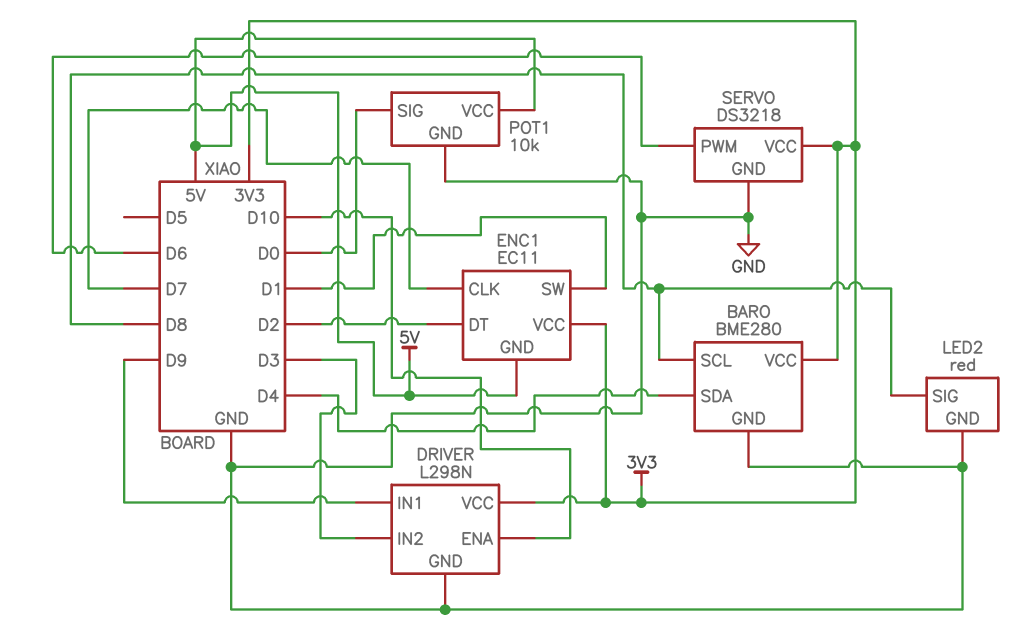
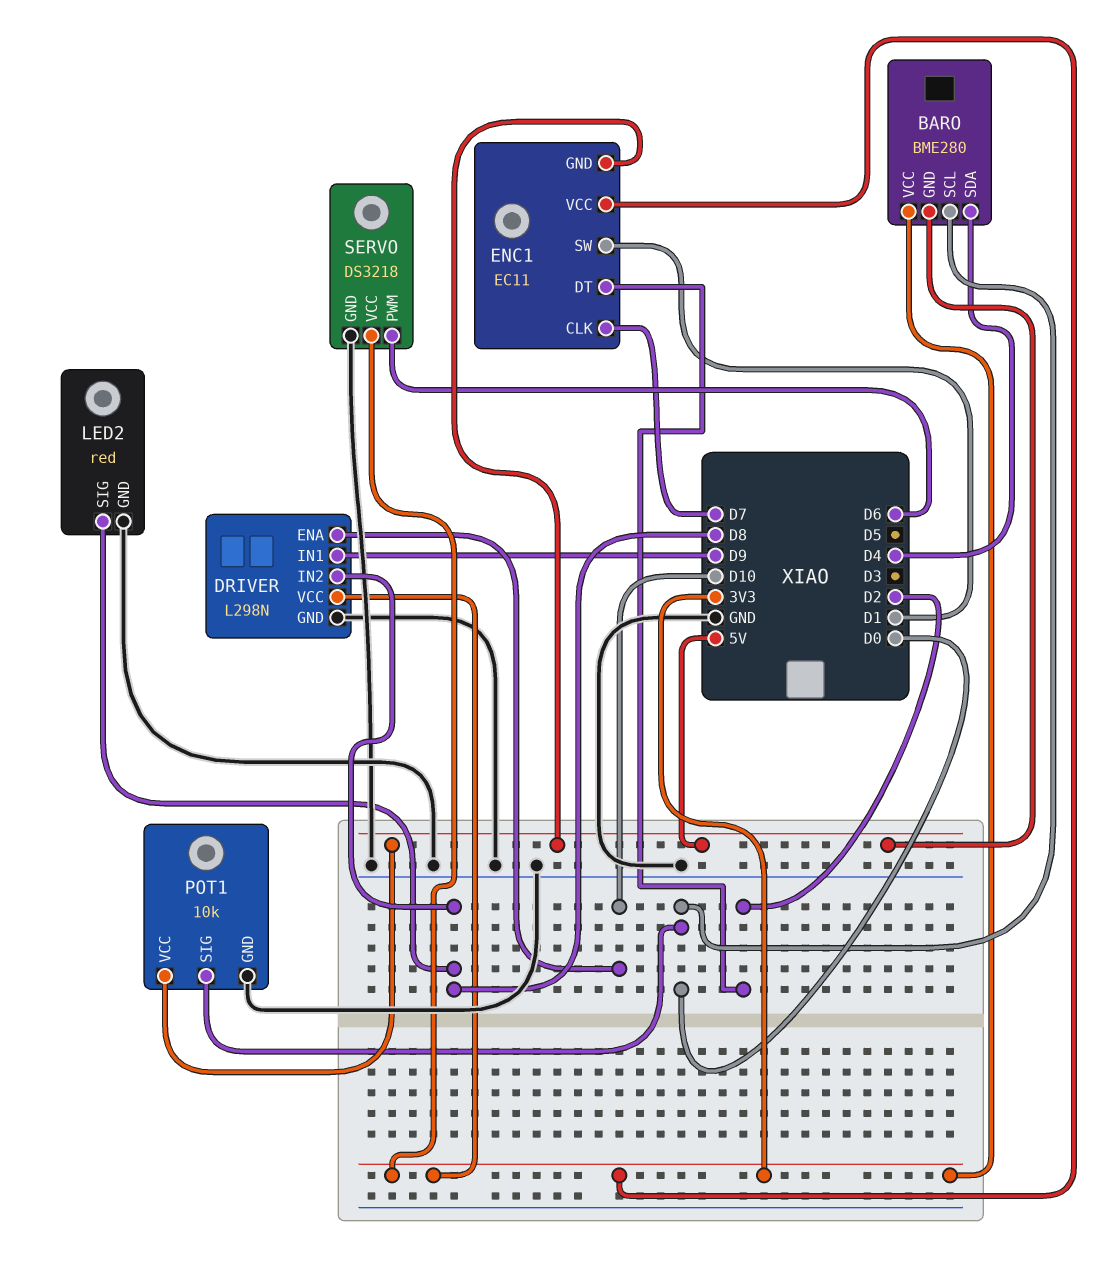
BARO pin GND: GND -> 5V
BARO pin SCL: D8 -> D0
DRIVER pin IN2: D3 -> D8

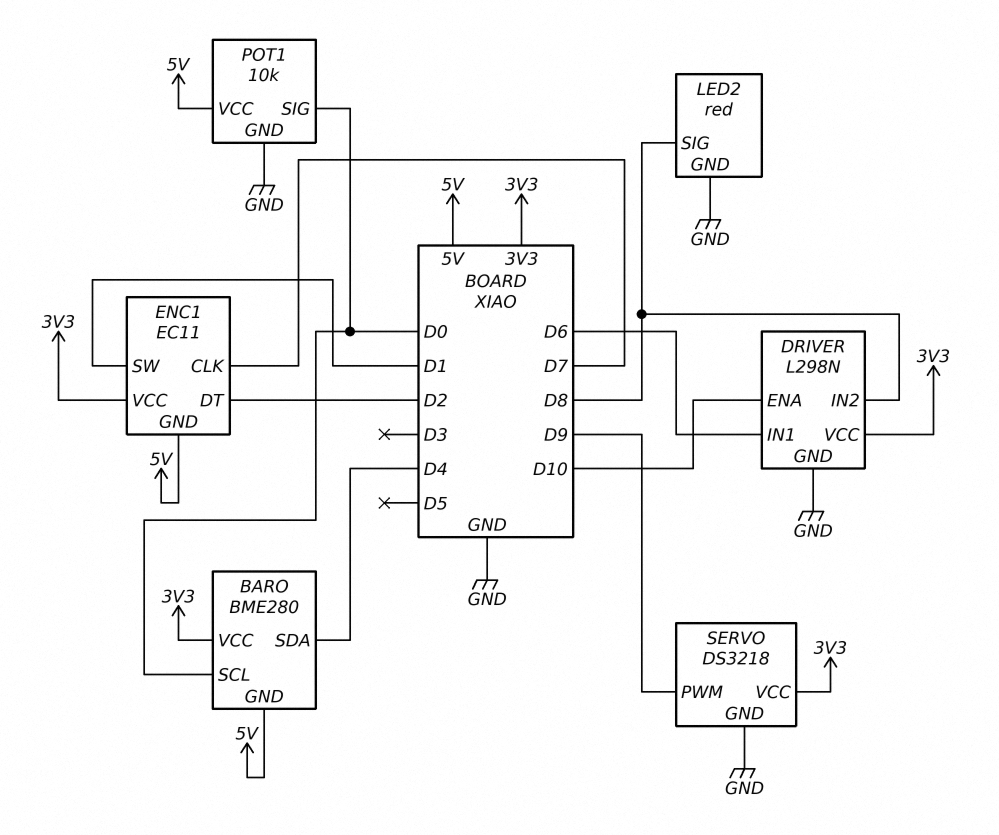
DRIVER pin IN1: D9 -> D6
SERVO pin PWM: D6 -> D9

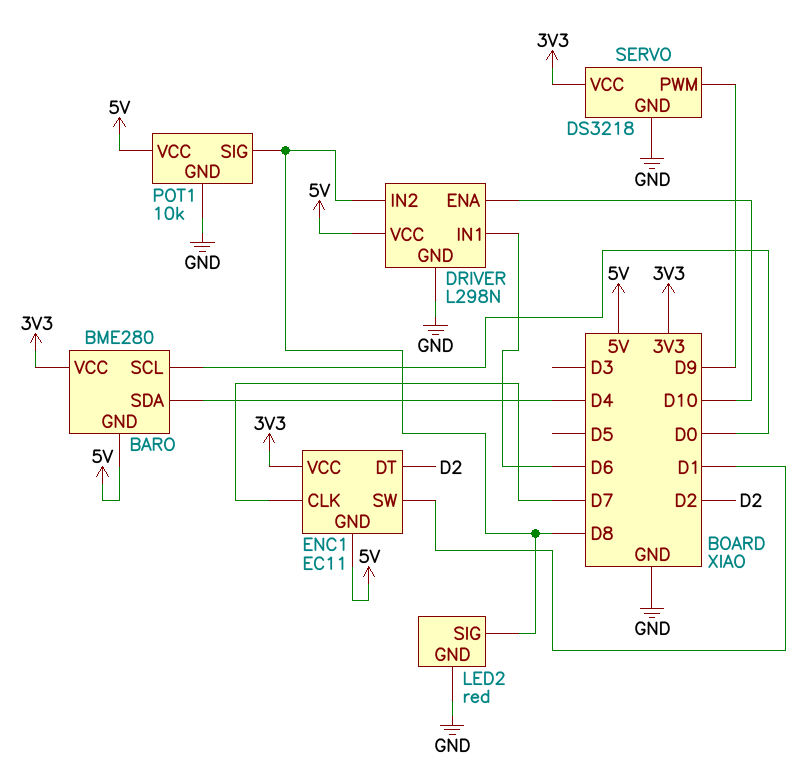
DRIVER pin VCC: 3V3 -> 5V
POT1 pin SIG: D0 -> D8

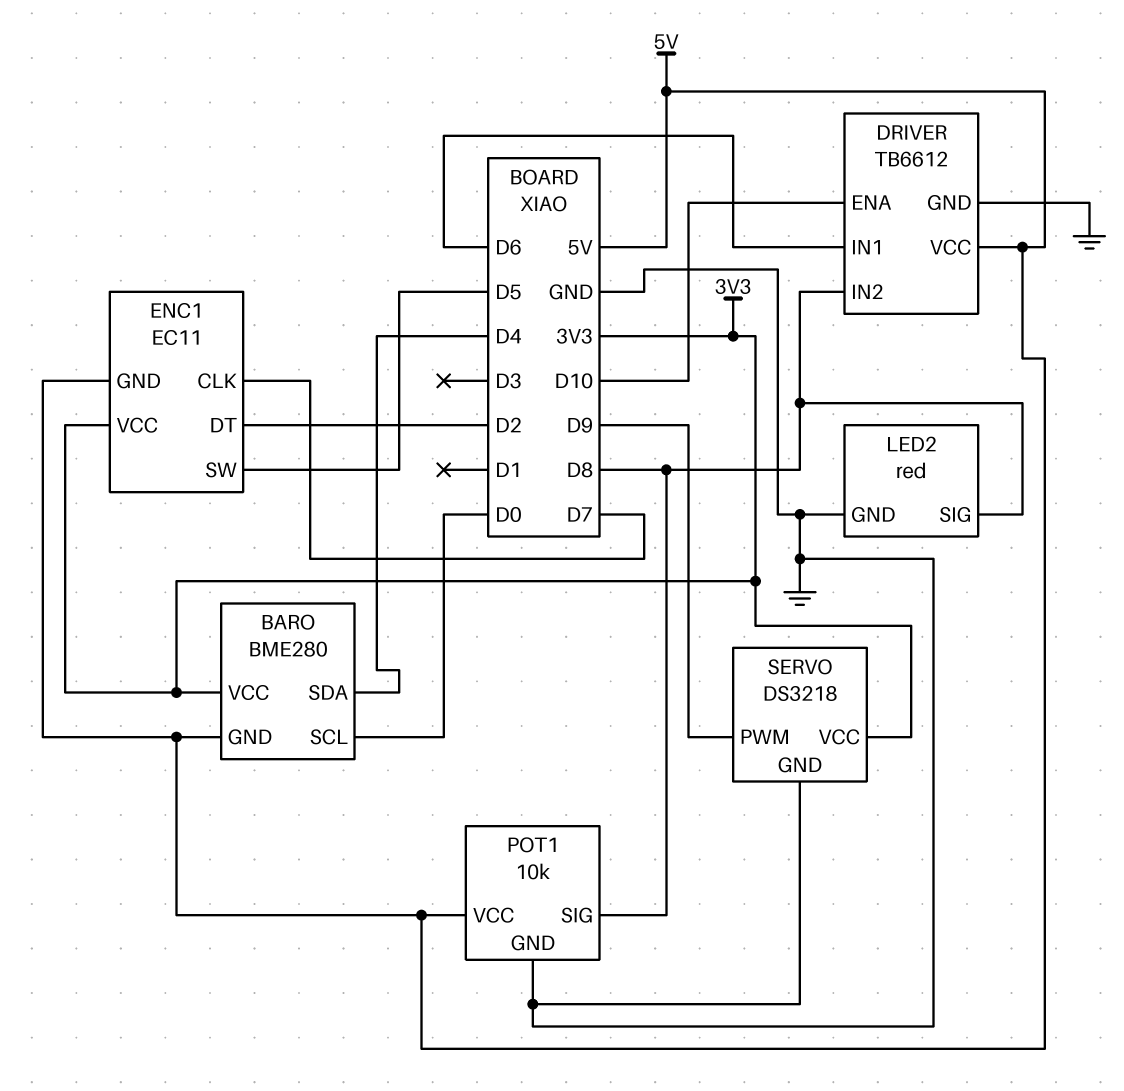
DRIVER: L298N -> TB6612
ENC1 pin SW: D1 -> D5

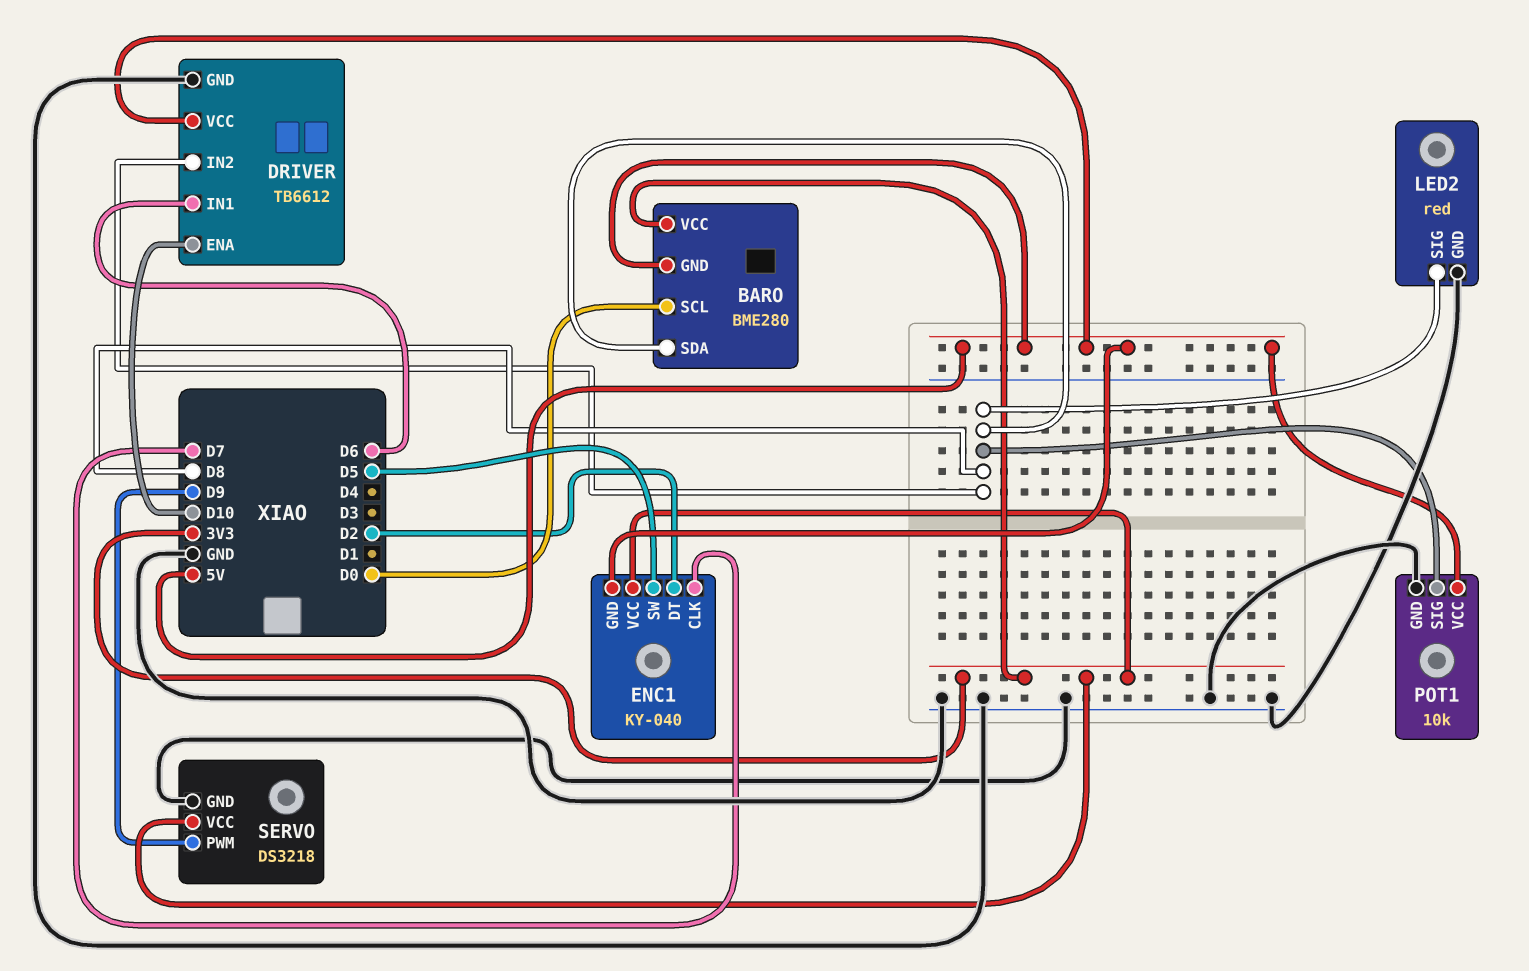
BARO pin SDA: D4 -> D8
ENC1: EC11 -> KY-040

